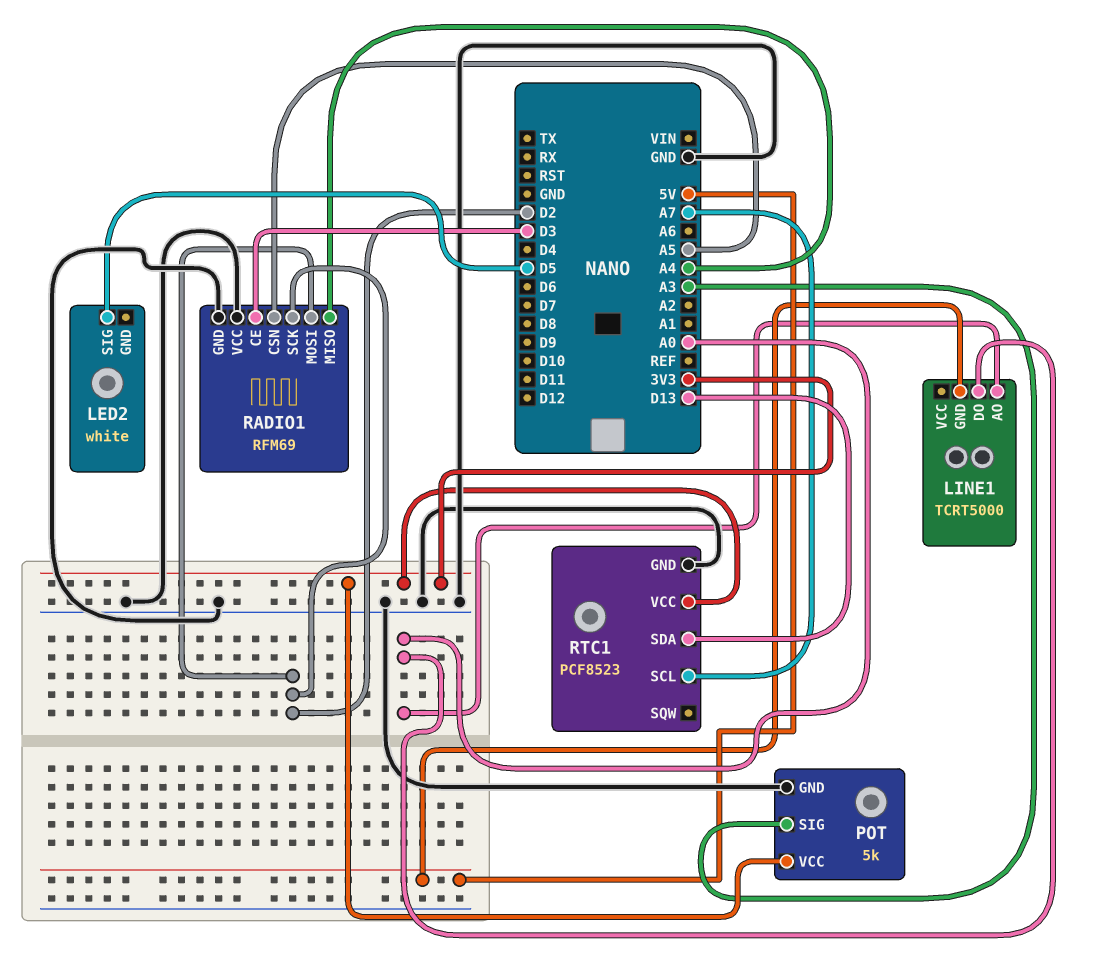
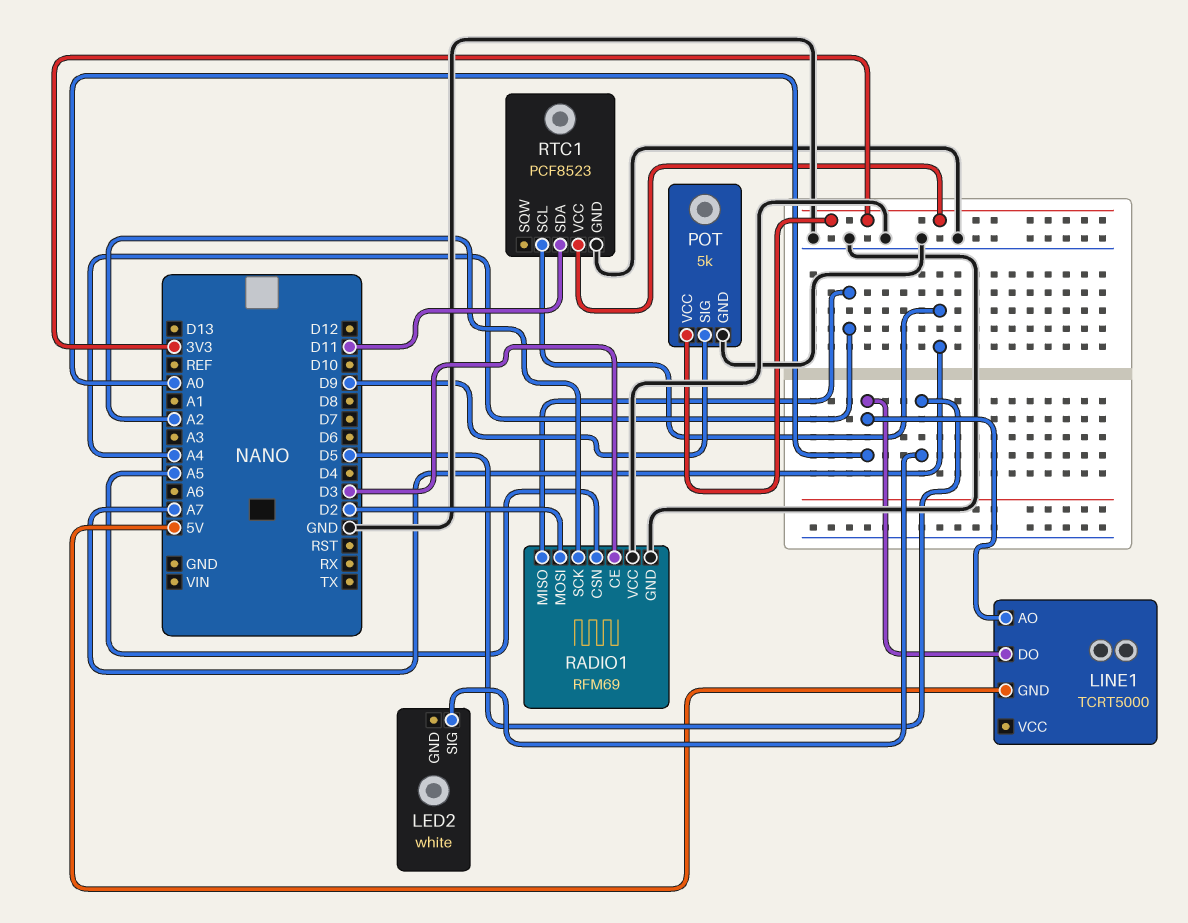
POT pin SIG: A3 -> D9
RADIO1 pin SCK: D2 -> A2
RTC1 pin SDA: D13 -> D11

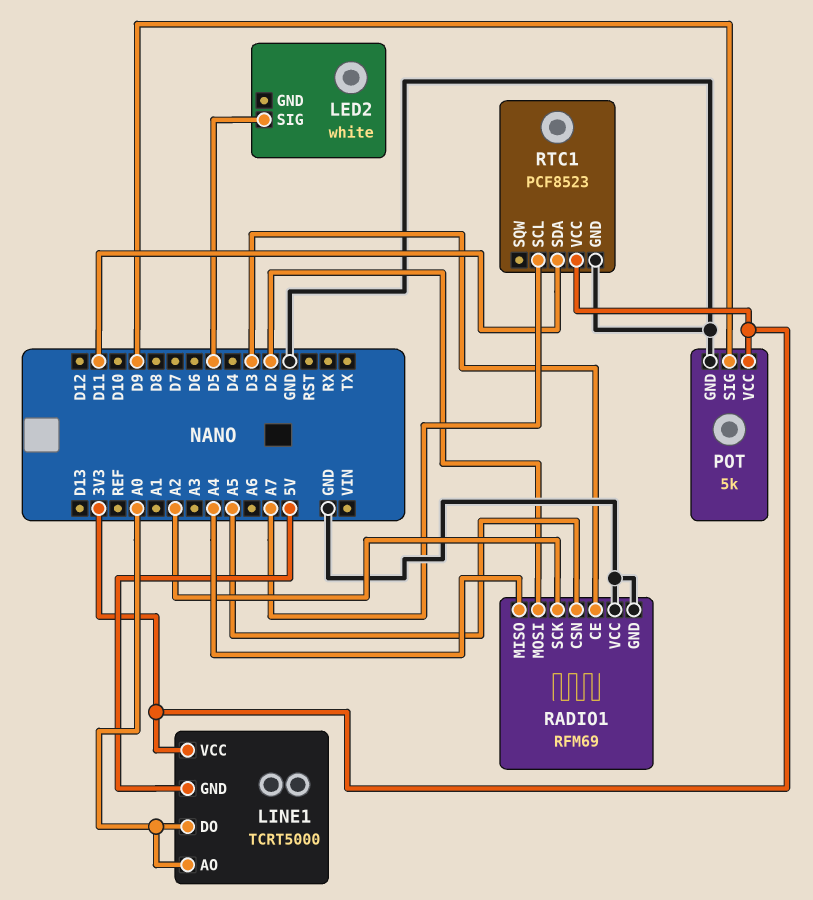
LINE1 pin VCC: none -> 3V3

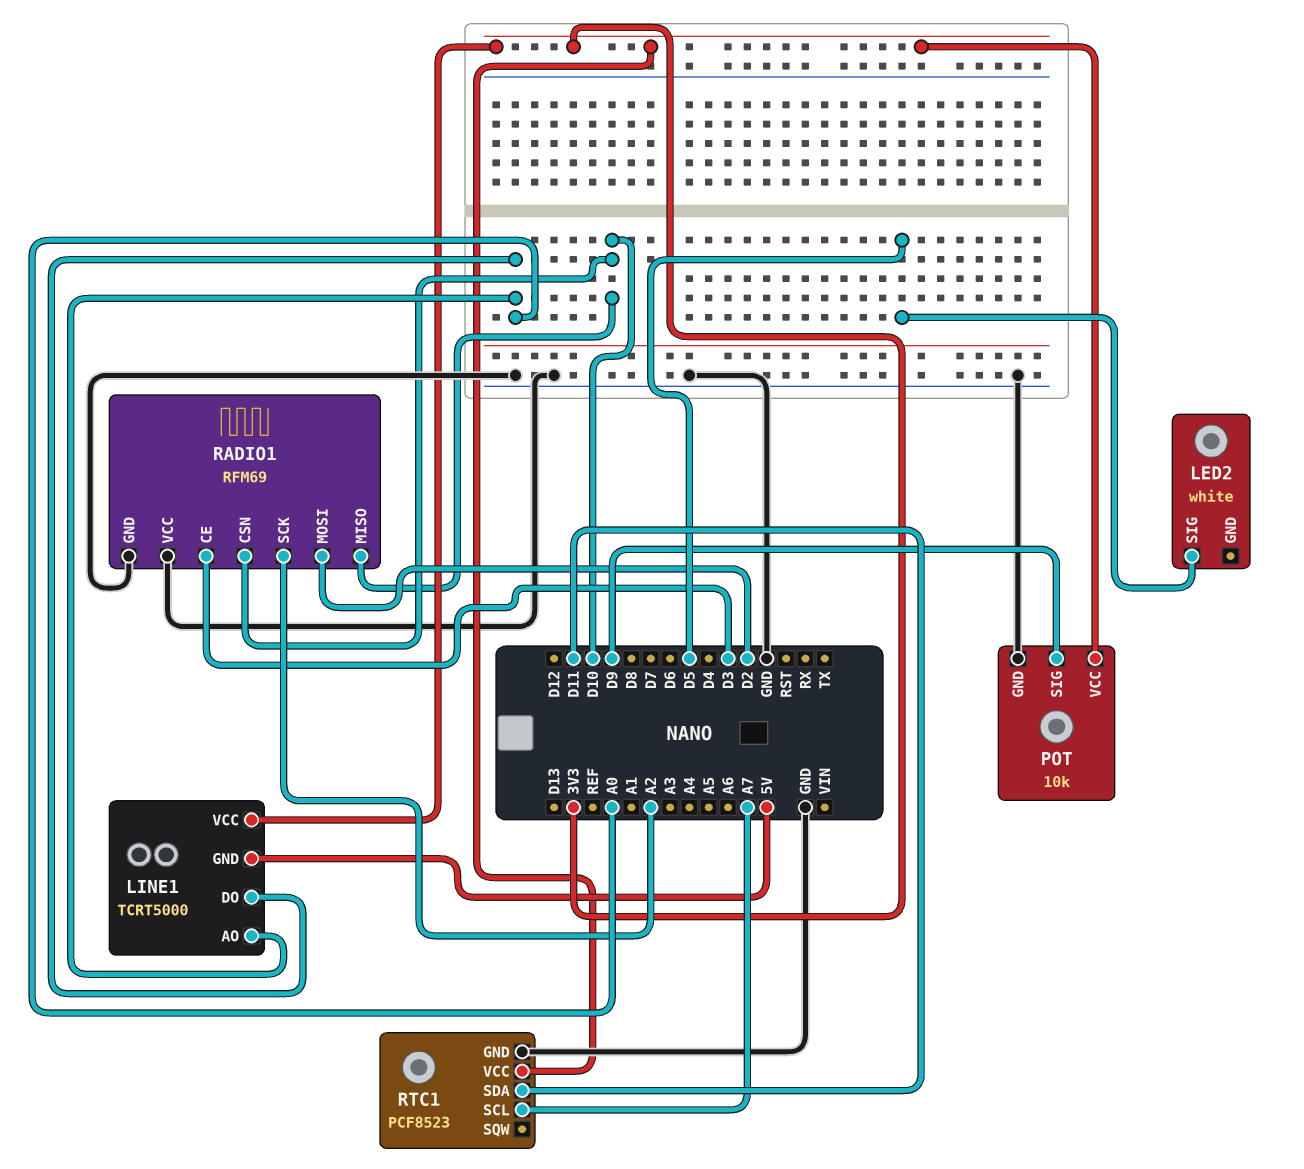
POT: 5k -> 10k
RADIO1 pin CSN: A5 -> D10
RADIO1 pin MISO: A4 -> D10

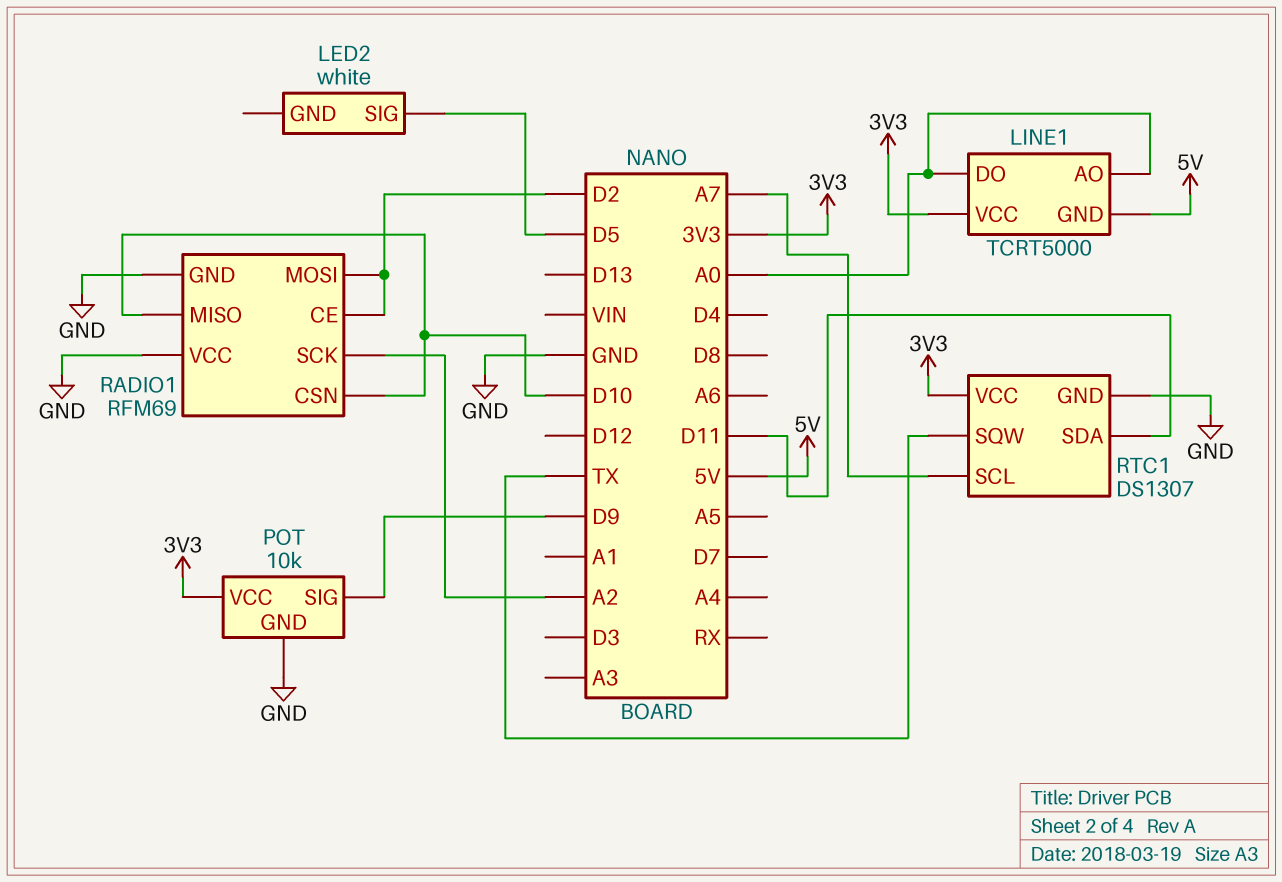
RADIO1 pin CE: D3 -> D2
RTC1: PCF8523 -> DS1307
RTC1 pin SQW: none -> TX

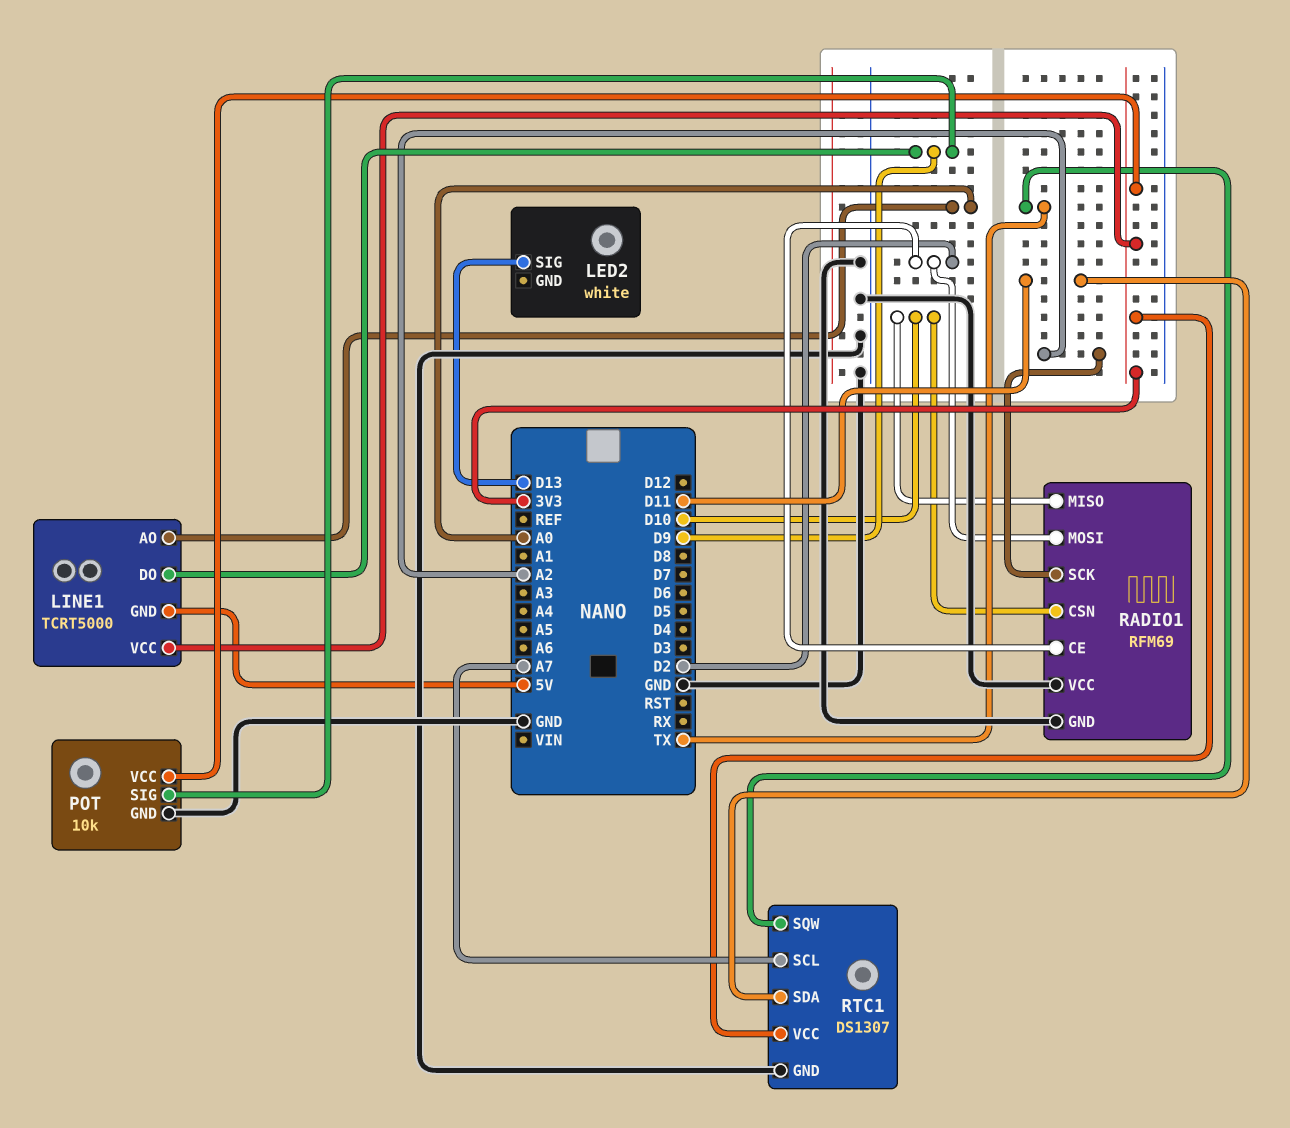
LED2 pin SIG: D5 -> D13
LINE1 pin DO: A0 -> D9

